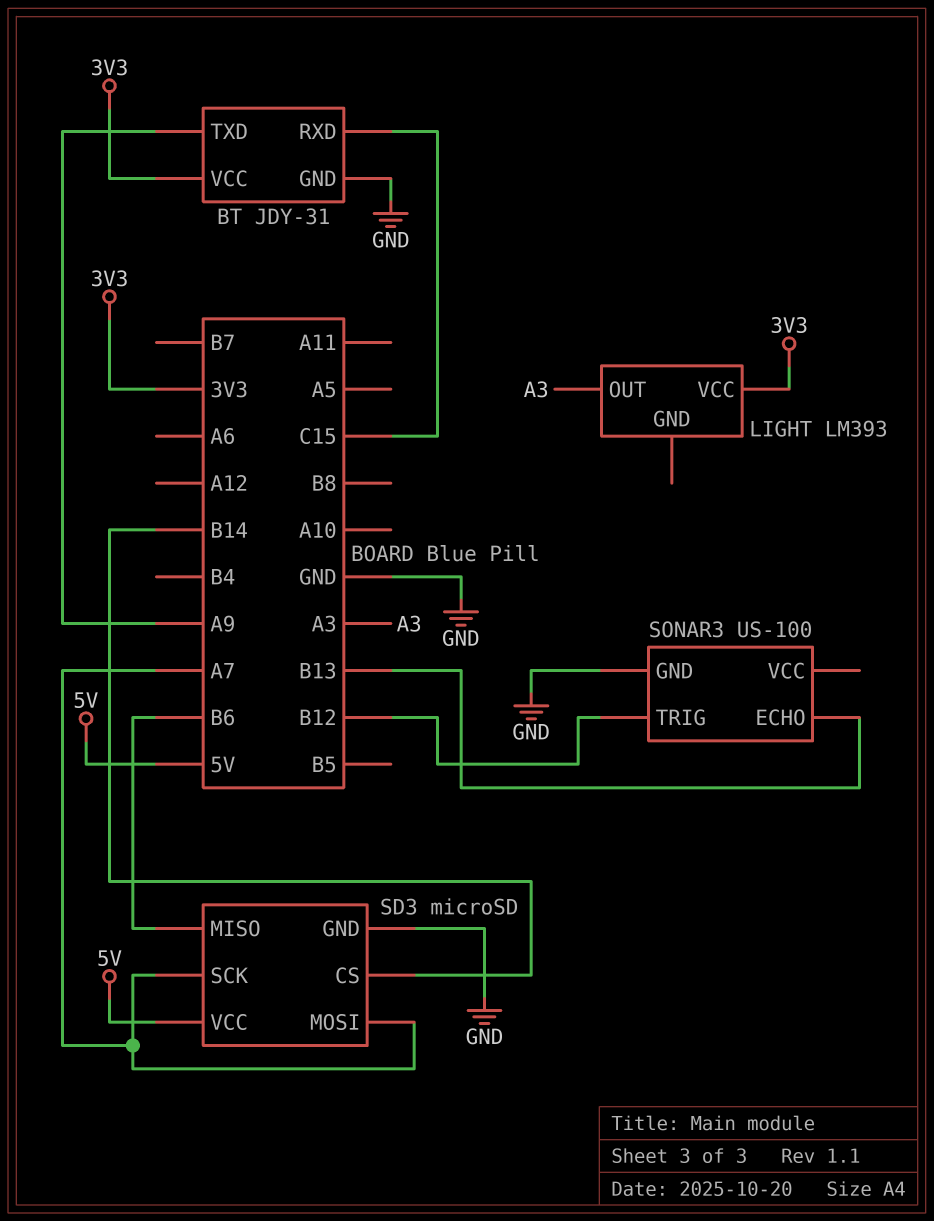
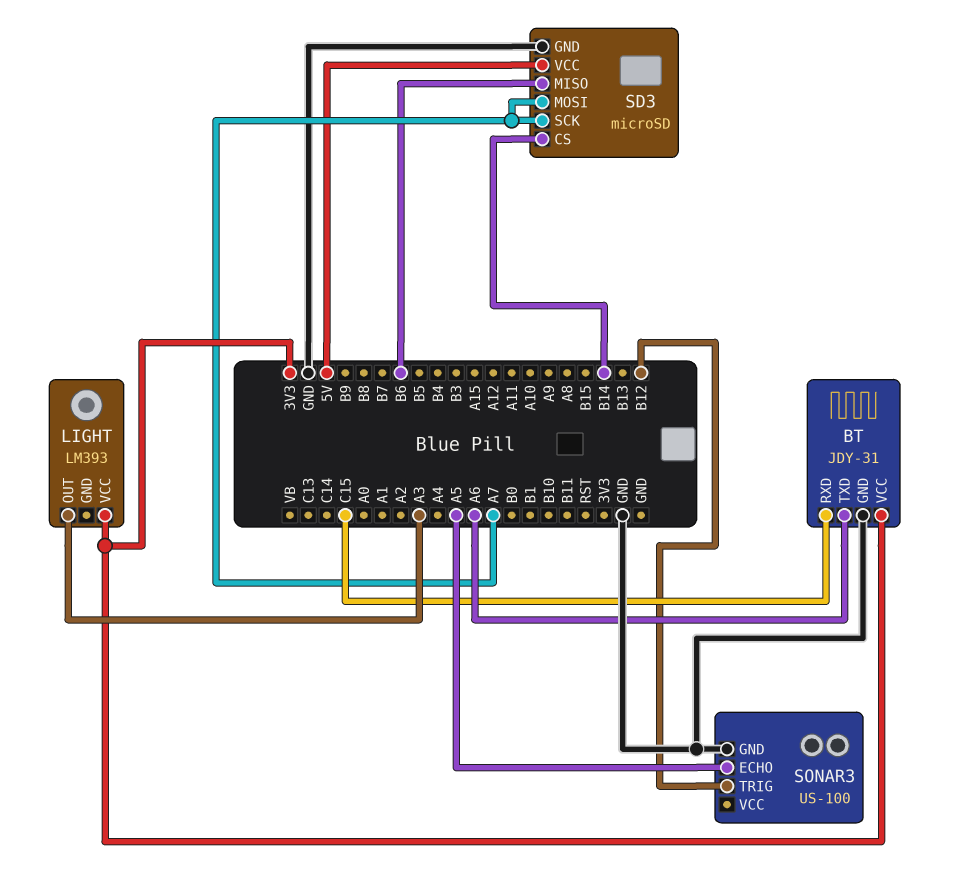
BT pin TXD: A9 -> A6
SONAR3 pin ECHO: B13 -> A5

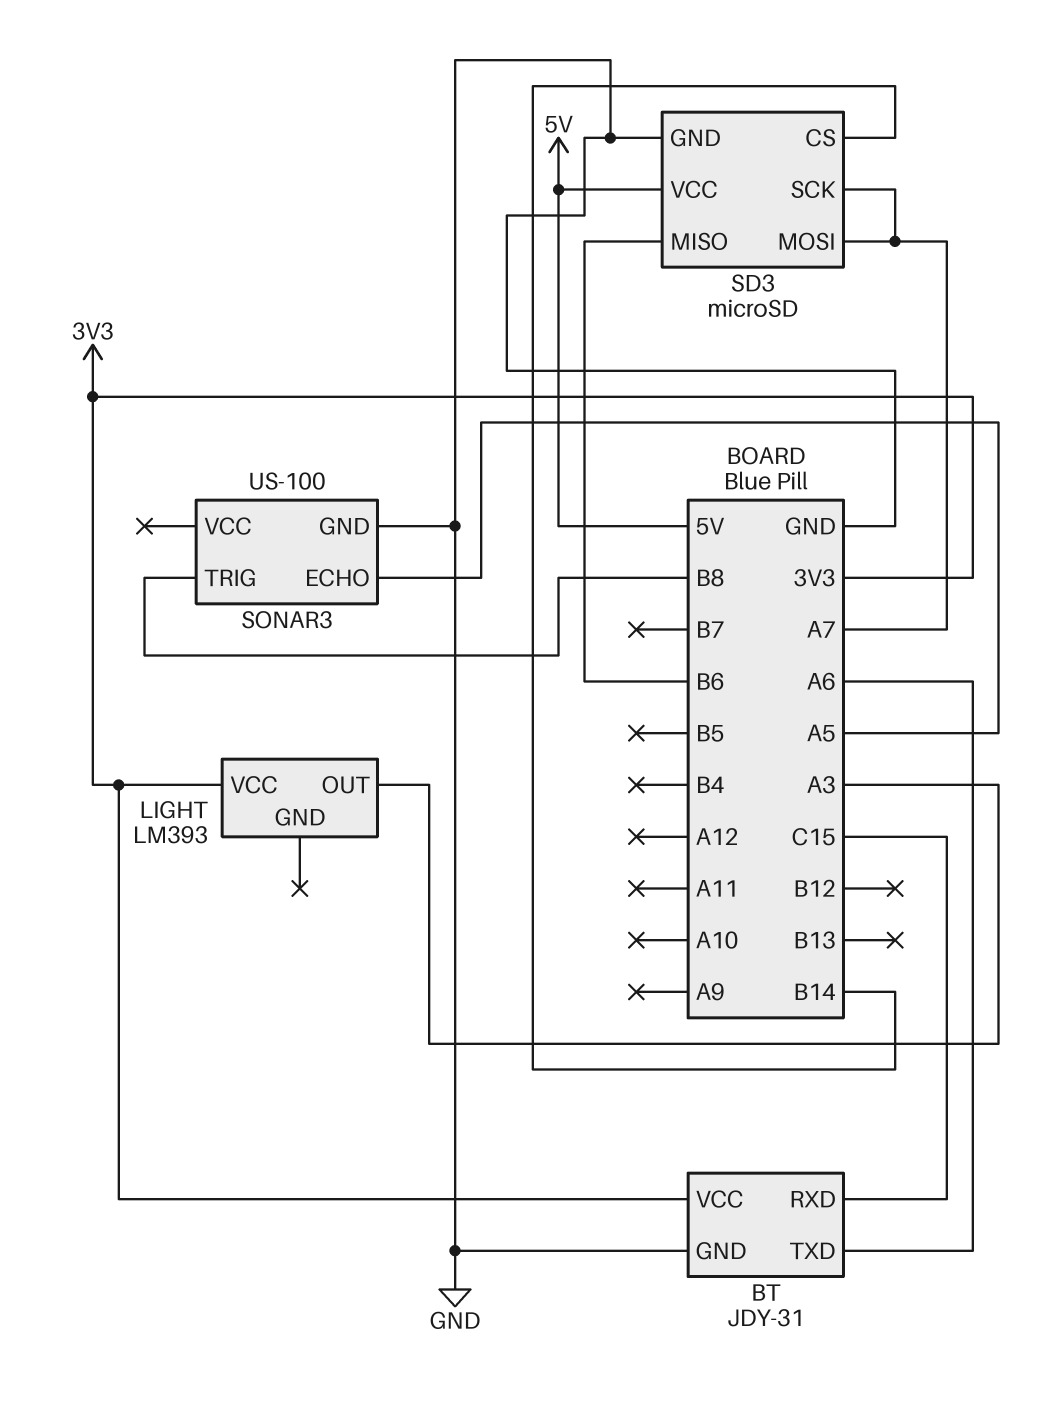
SONAR3 pin TRIG: B12 -> B8

